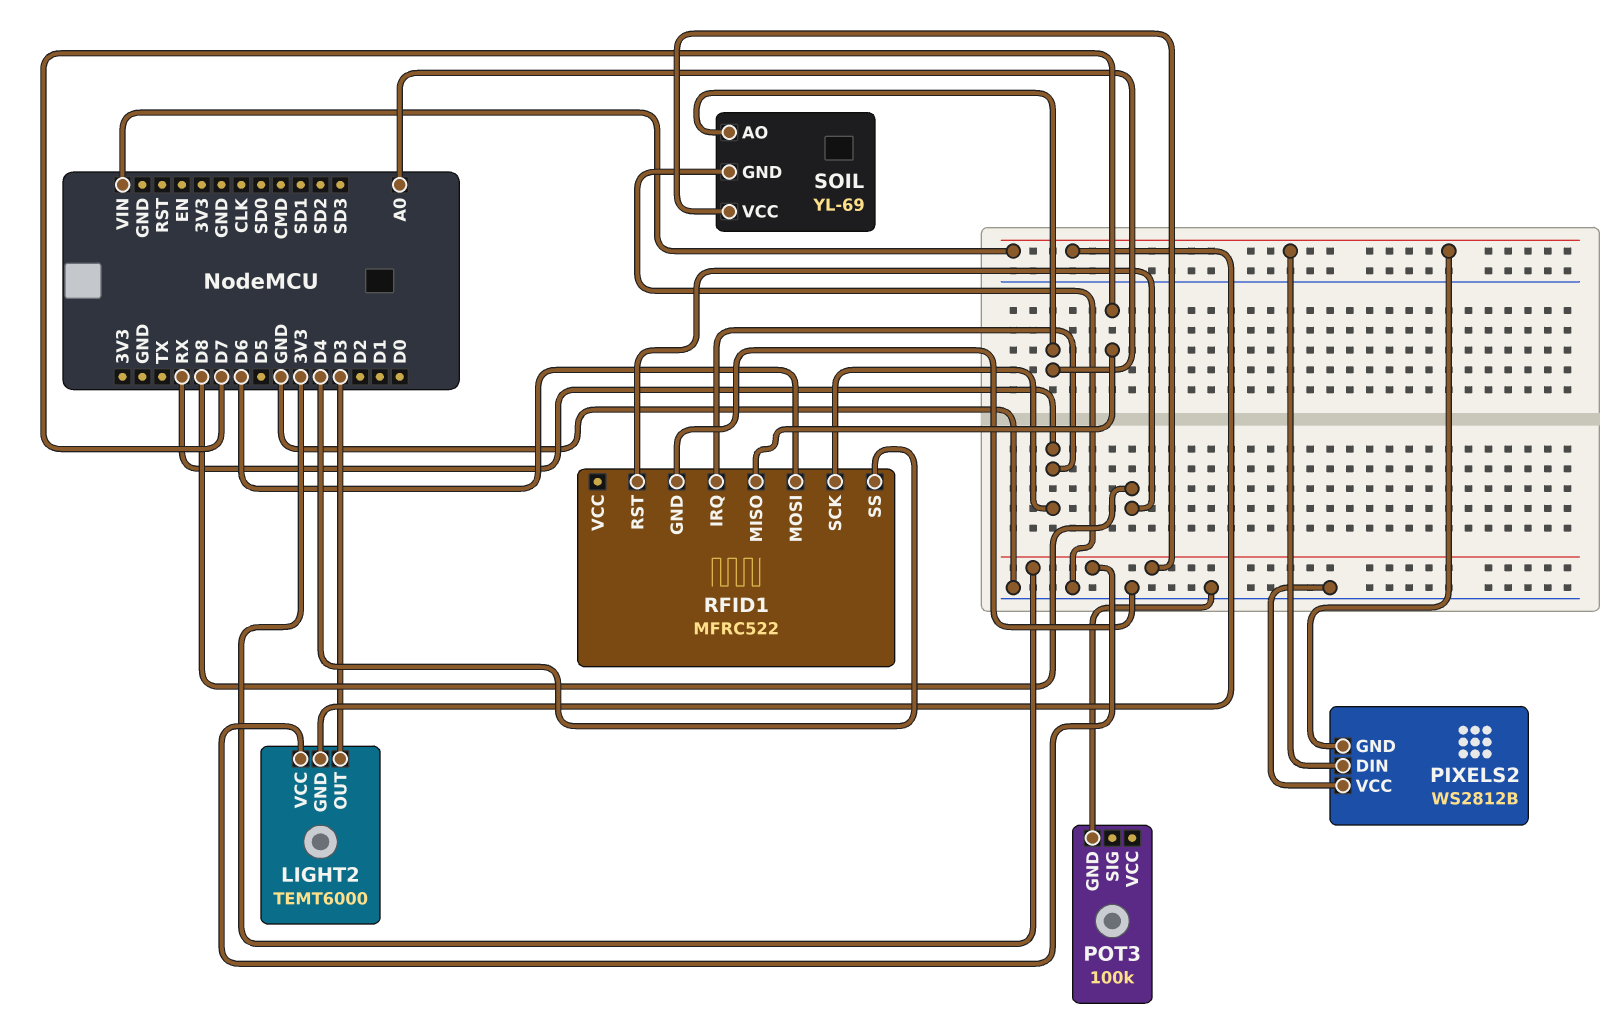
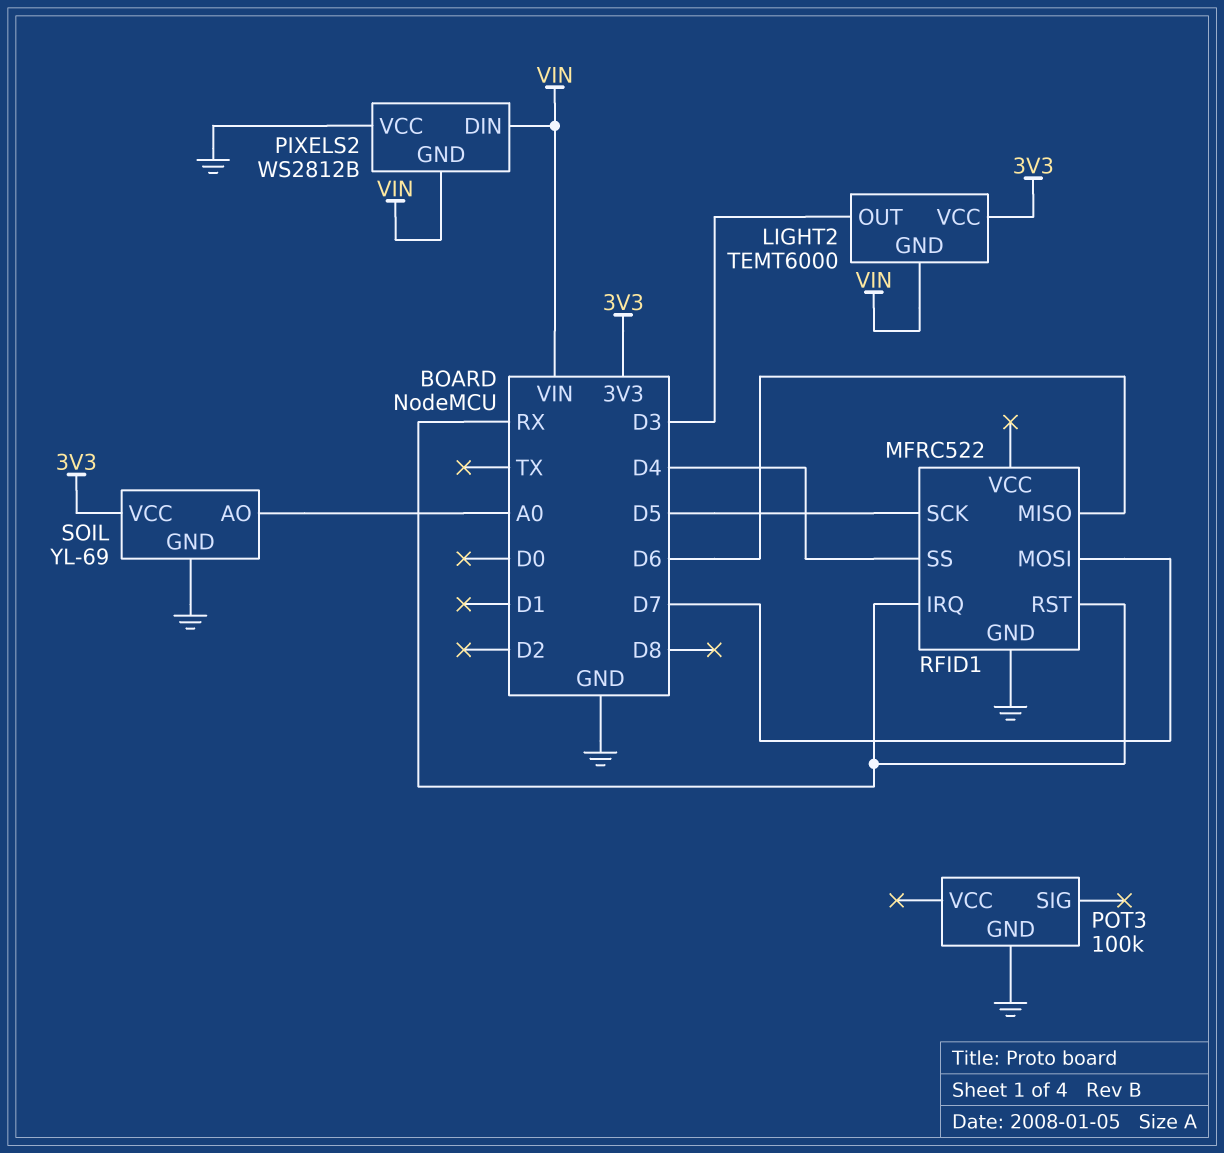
RFID1 pin MISO: D7 -> D6
RFID1 pin MOSI: D6 -> D7
RFID1 pin RST: D8 -> RX
RFID1 pin SCK: RX -> D5

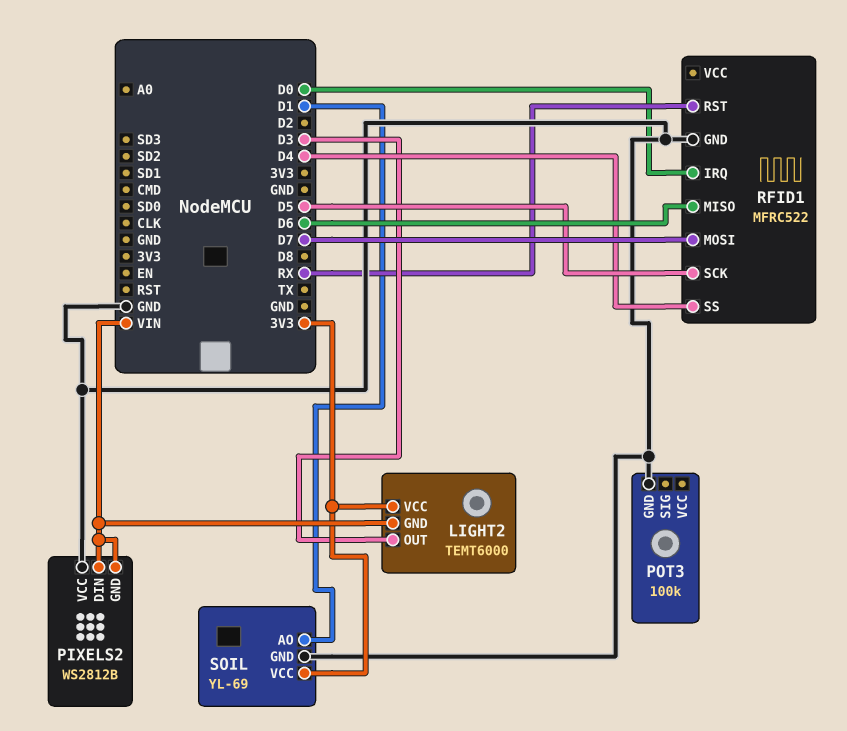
RFID1 pin IRQ: RX -> D0
SOIL pin AO: A0 -> D1

